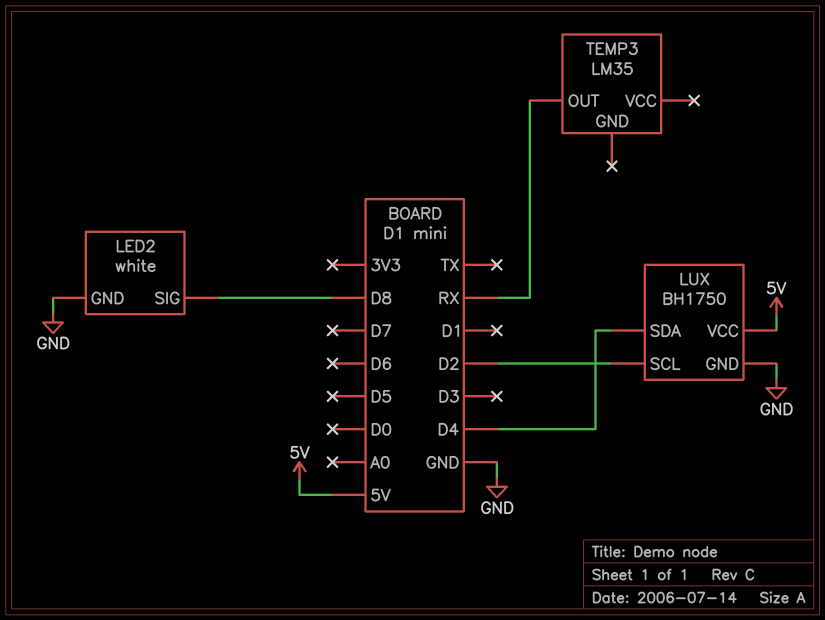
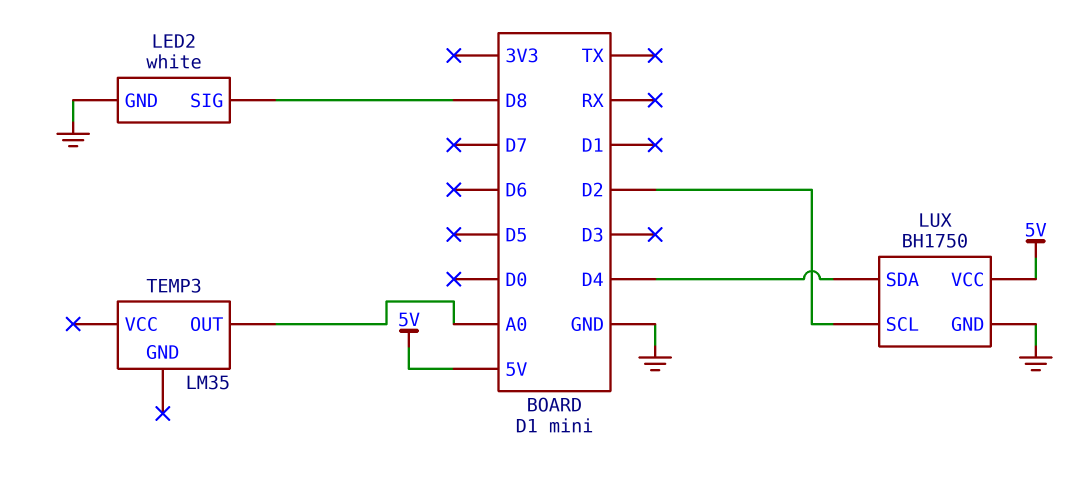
TEMP3 pin OUT: RX -> A0

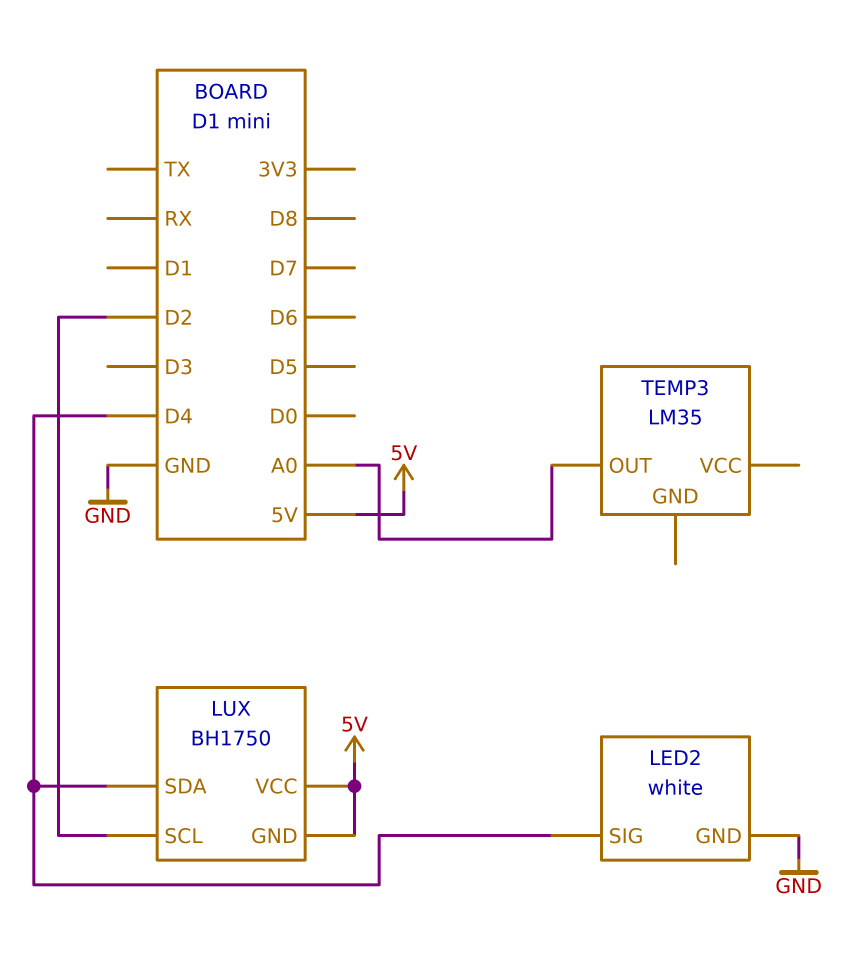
LED2 pin SIG: D8 -> D4
LUX pin GND: GND -> 5V

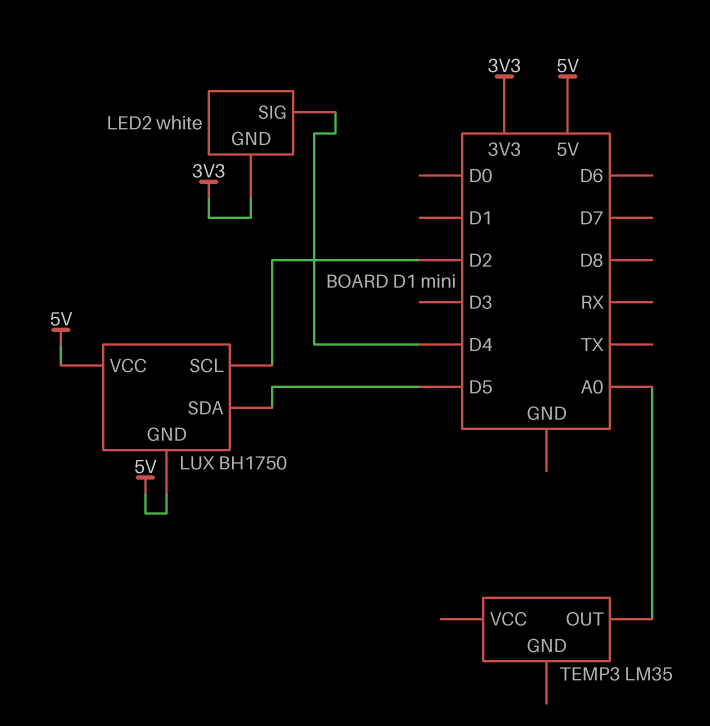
LED2 pin GND: GND -> 3V3
LUX pin SDA: D4 -> D5

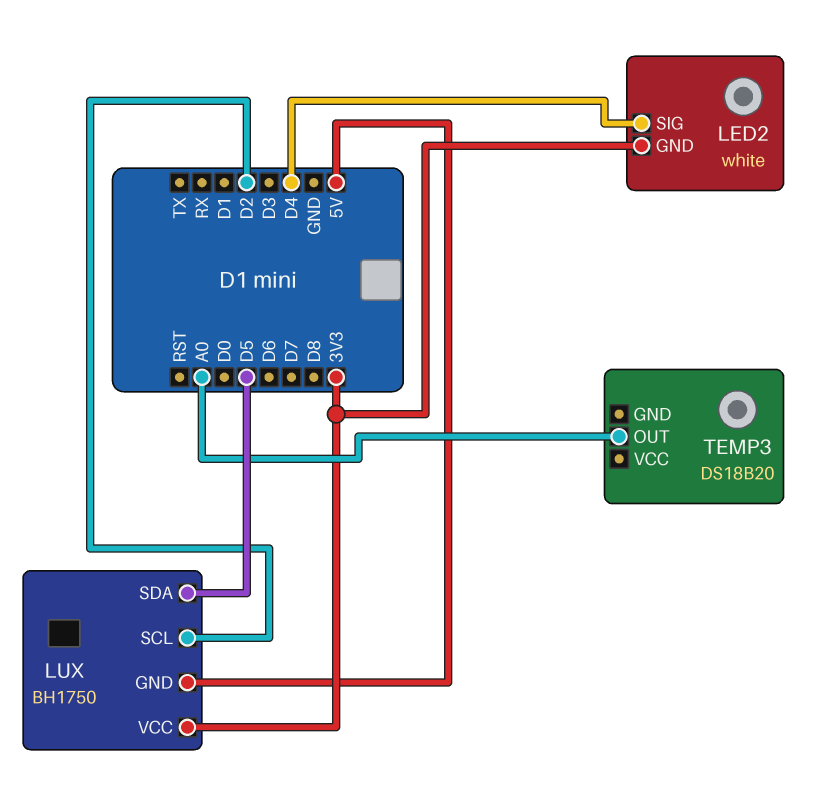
LUX pin VCC: 5V -> 3V3
TEMP3: LM35 -> DS18B20

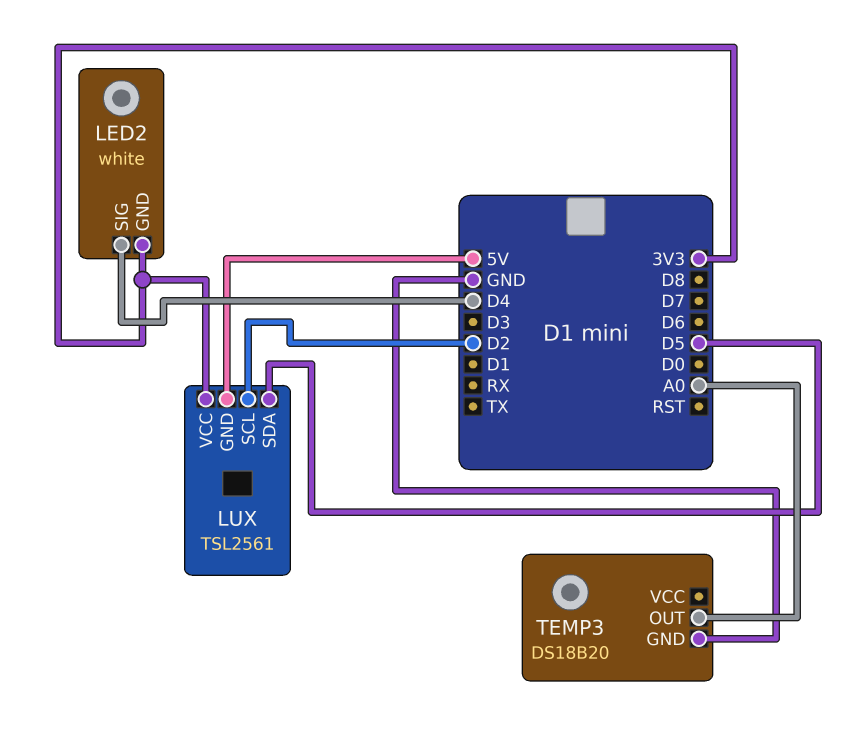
LUX: BH1750 -> TSL2561
TEMP3 pin GND: none -> GND

